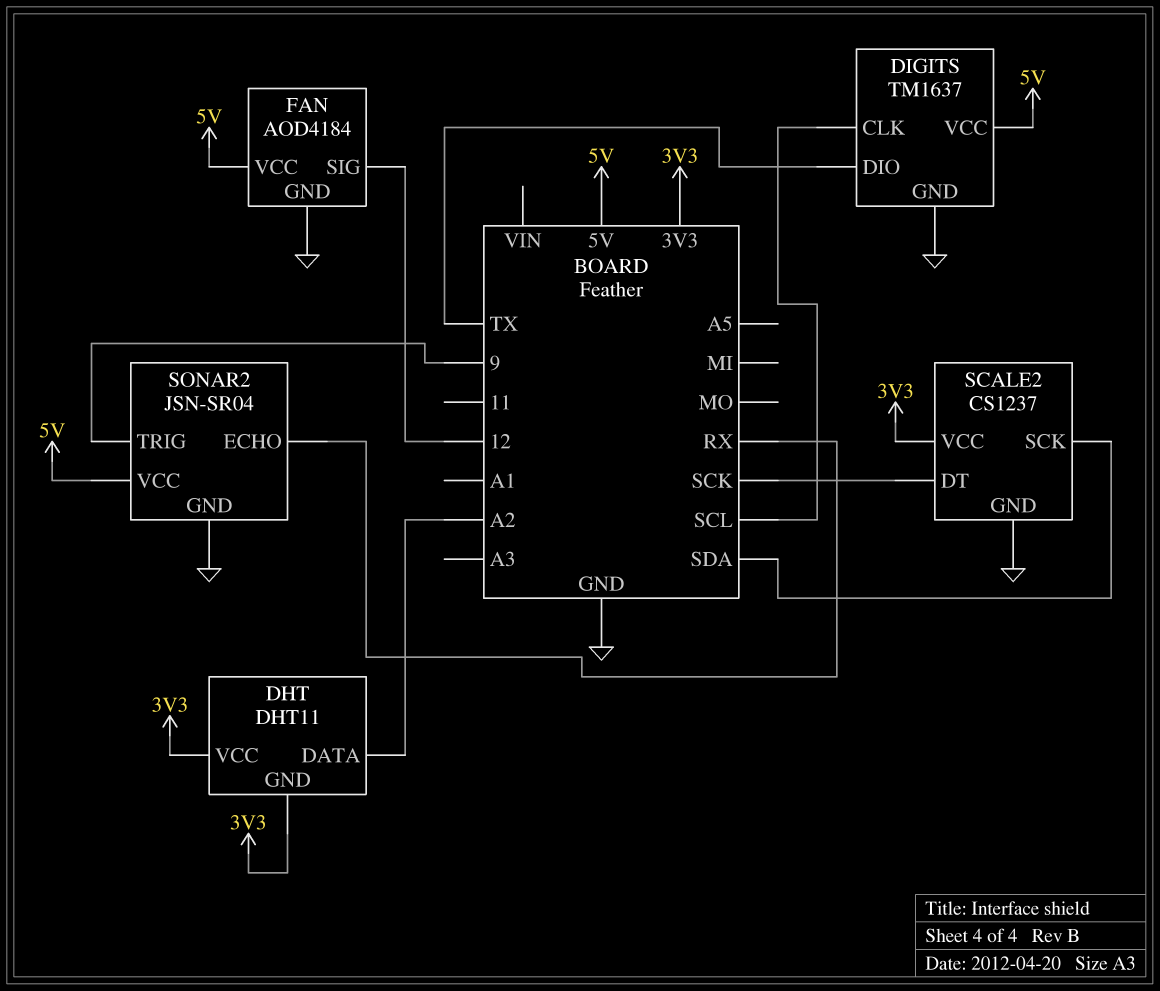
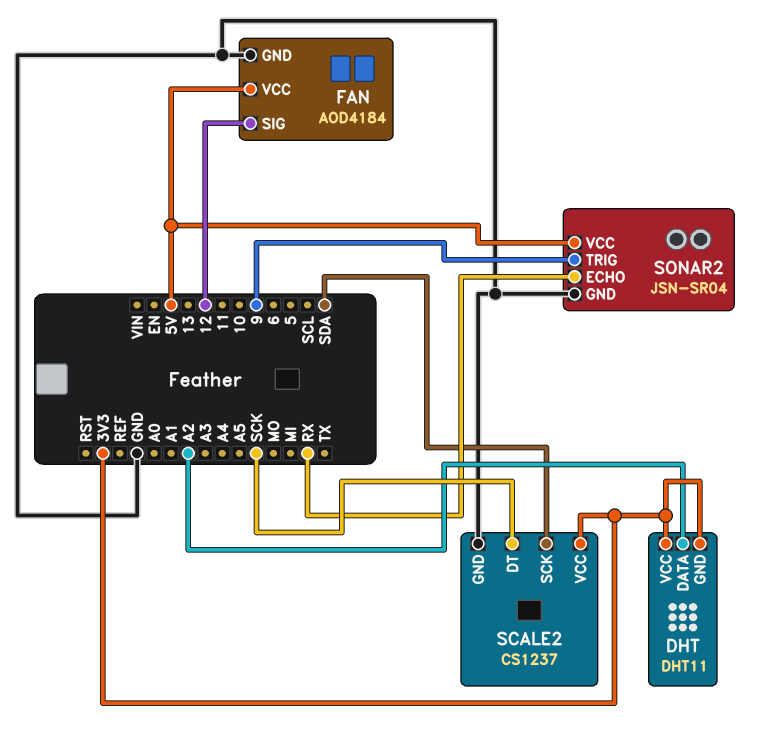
DIGITS: TM1637 -> none
DIGITS pin CLK: SCL -> none
DIGITS pin DIO: TX -> none
DIGITS pin GND: GND -> none
DIGITS pin VCC: 5V -> none

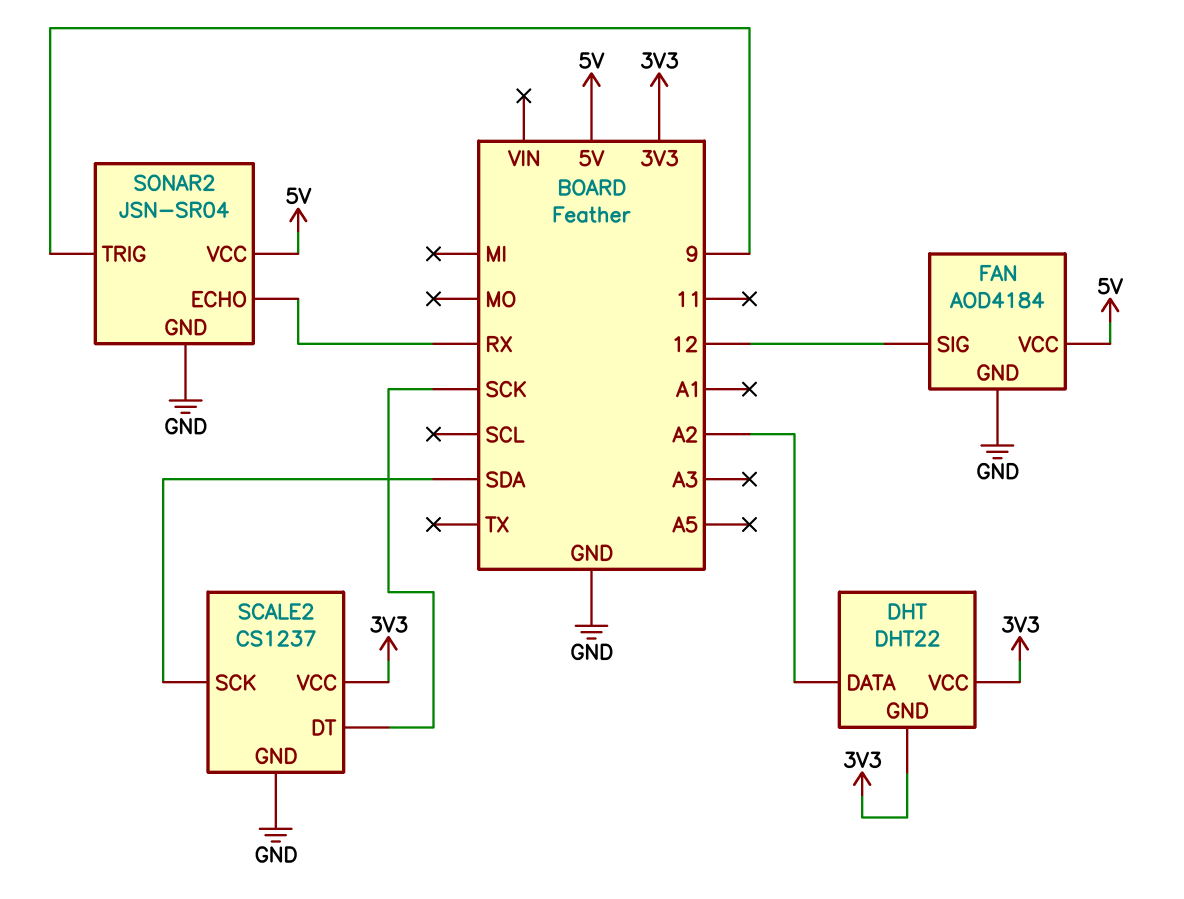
DHT: DHT11 -> DHT22

